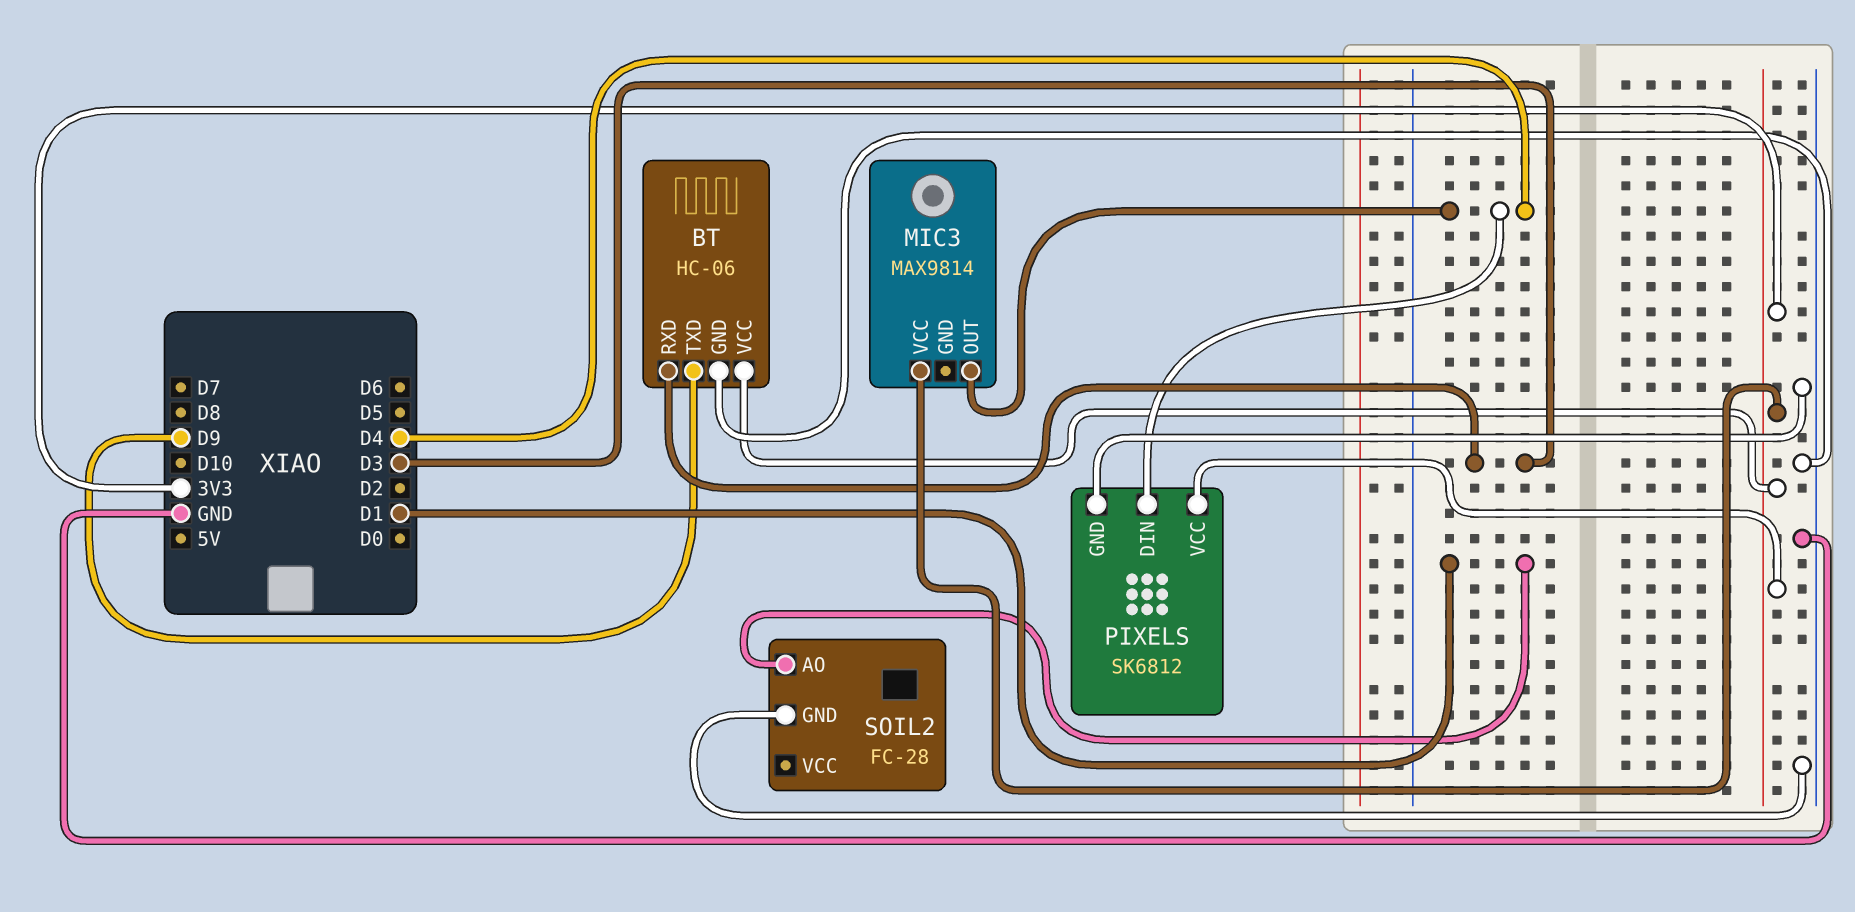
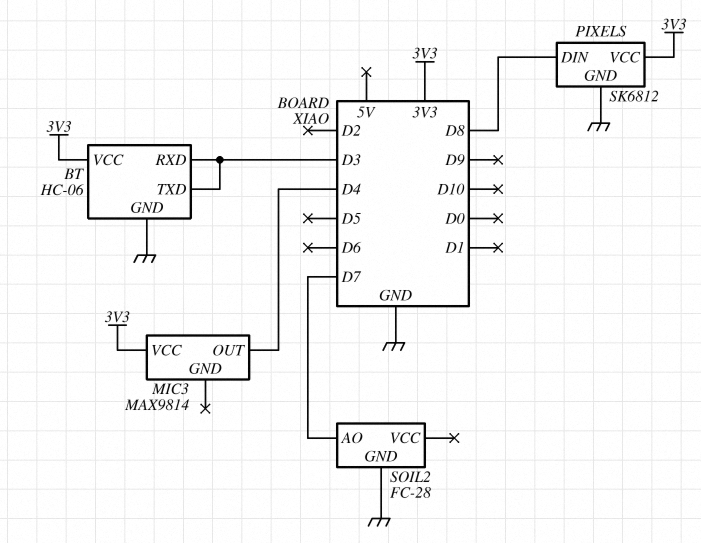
BT pin TXD: D9 -> D3
PIXELS pin DIN: D4 -> D8
SOIL2 pin AO: D1 -> D7

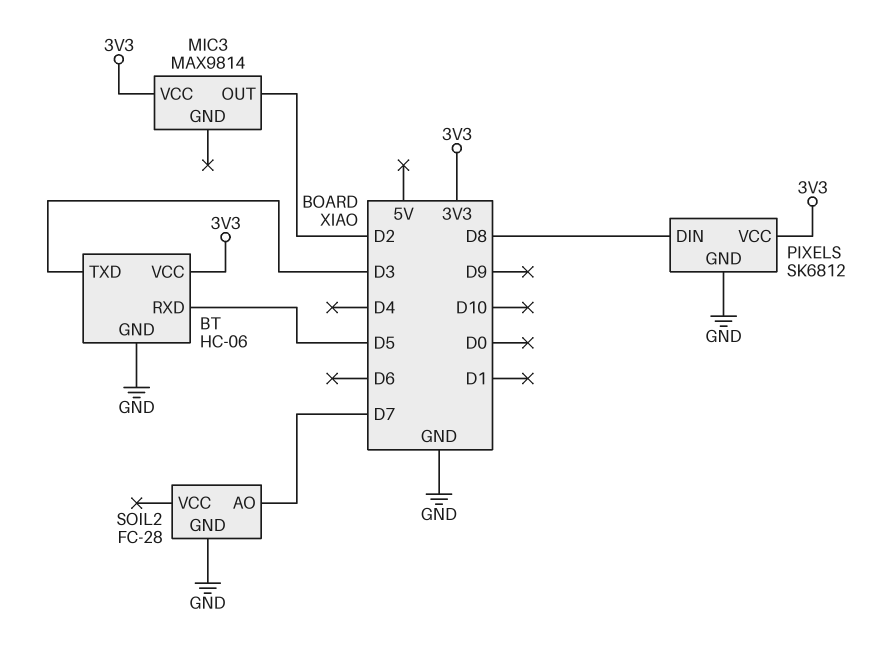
BT pin RXD: D3 -> D5
MIC3 pin OUT: D4 -> D2

